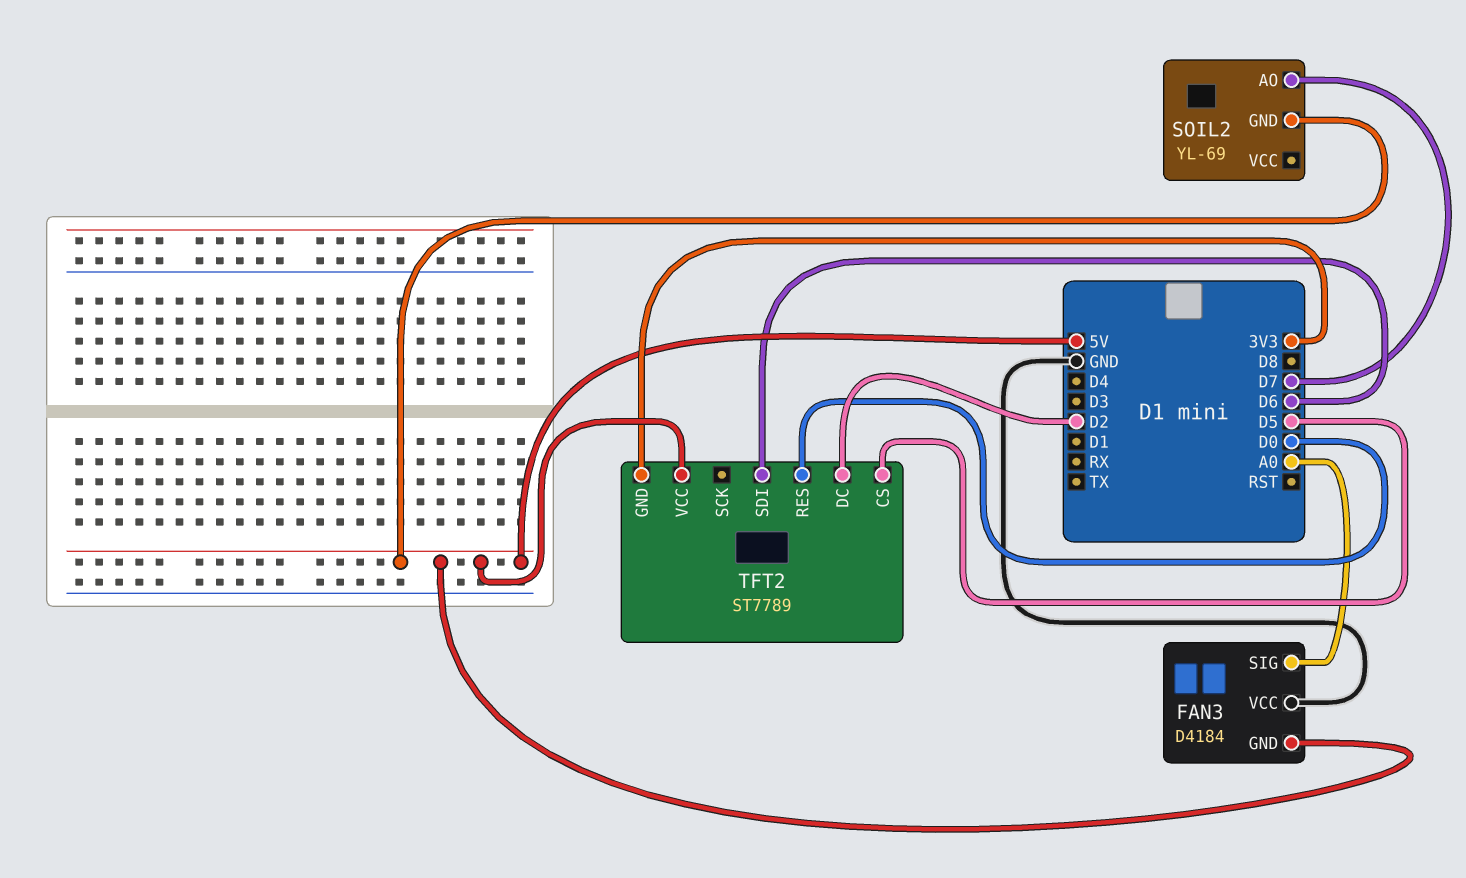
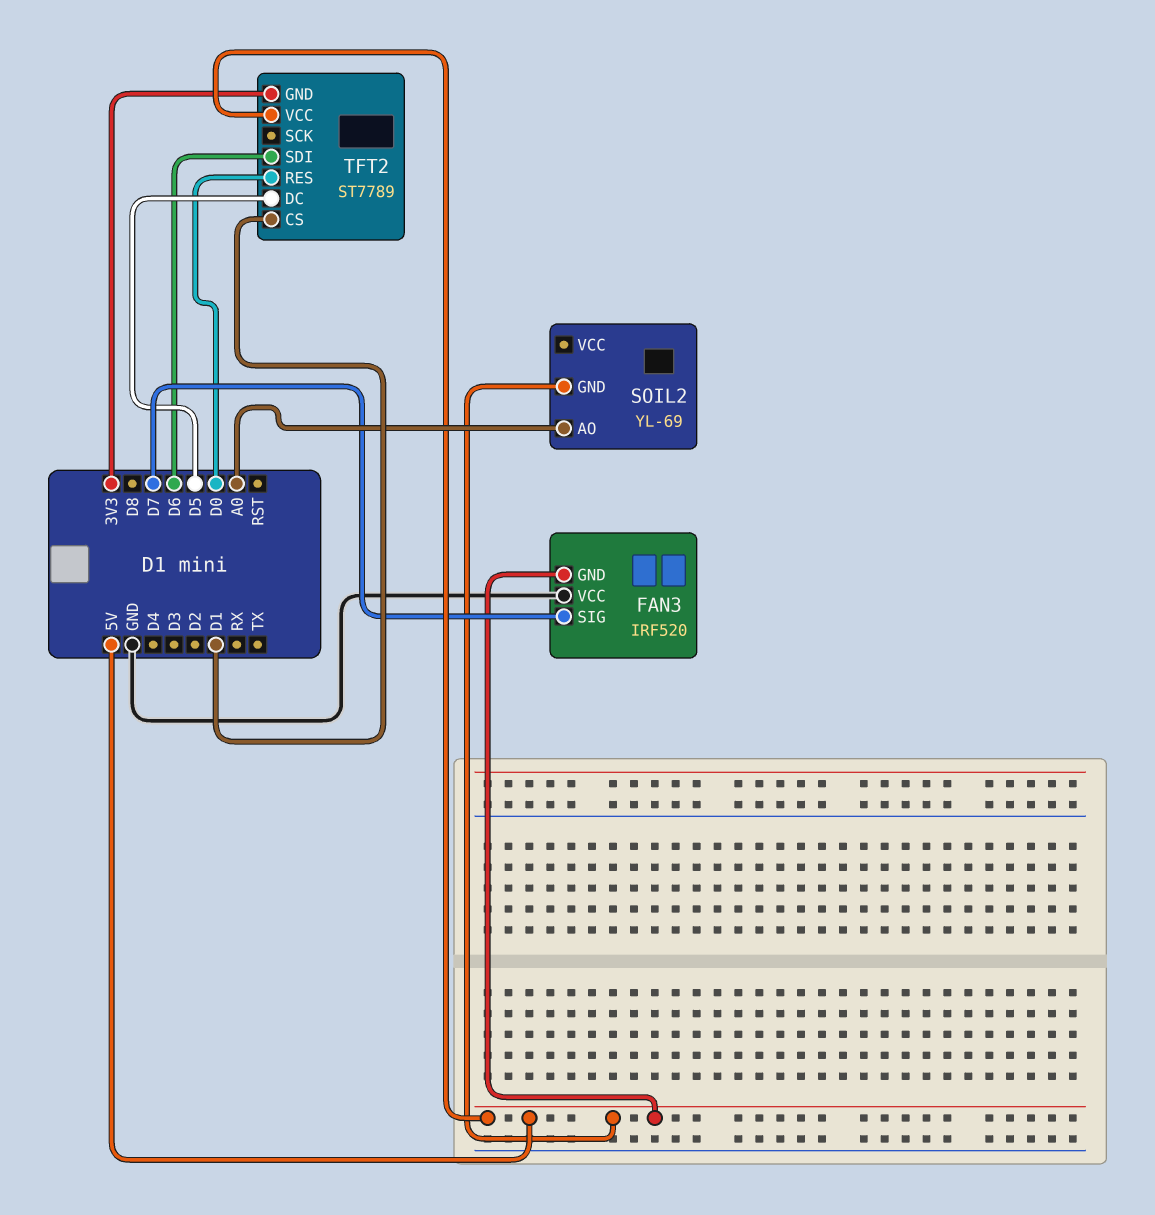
FAN3: D4184 -> IRF520
FAN3 pin SIG: A0 -> D7
SOIL2 pin AO: D7 -> A0
TFT2 pin CS: D5 -> D1
TFT2 pin DC: D2 -> D5

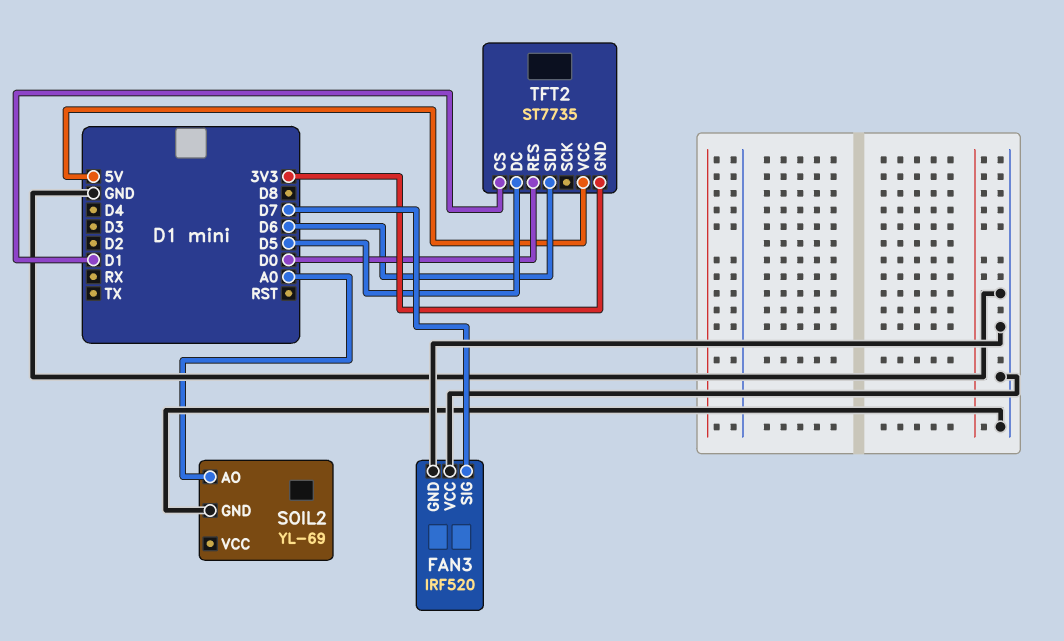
FAN3 pin GND: 5V -> GND
SOIL2 pin GND: 5V -> GND
TFT2: ST7789 -> ST7735

